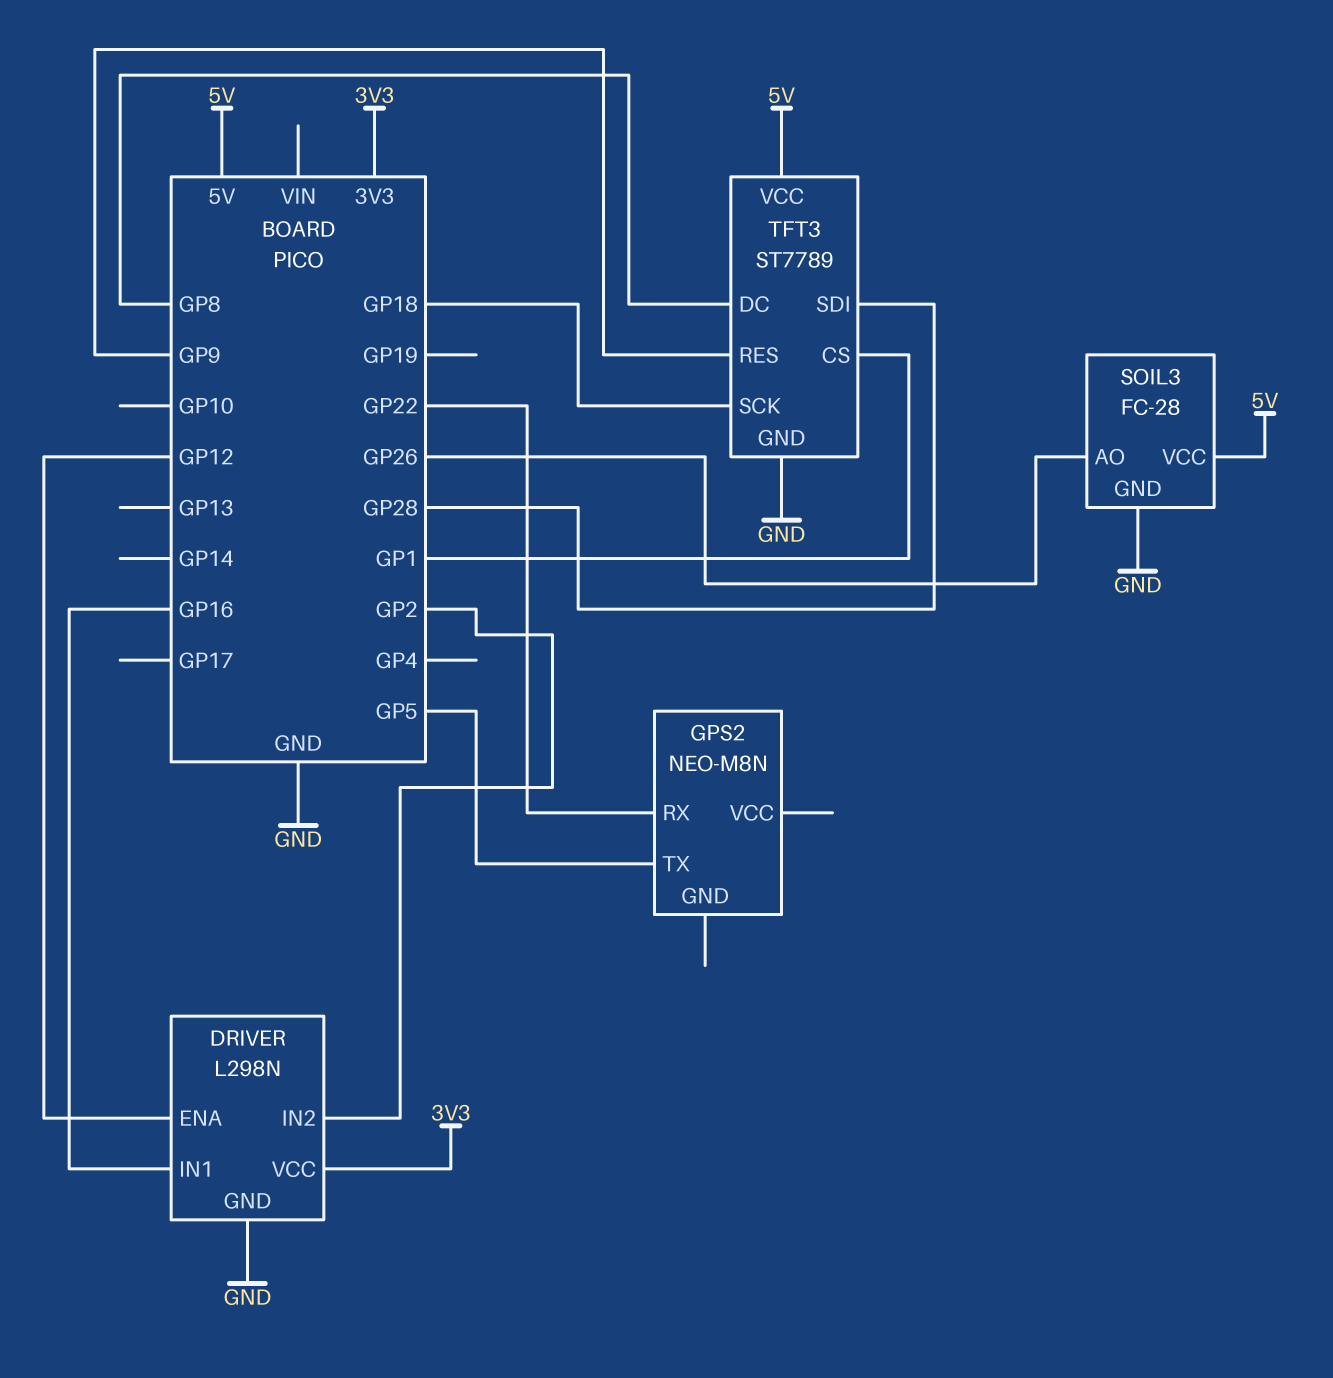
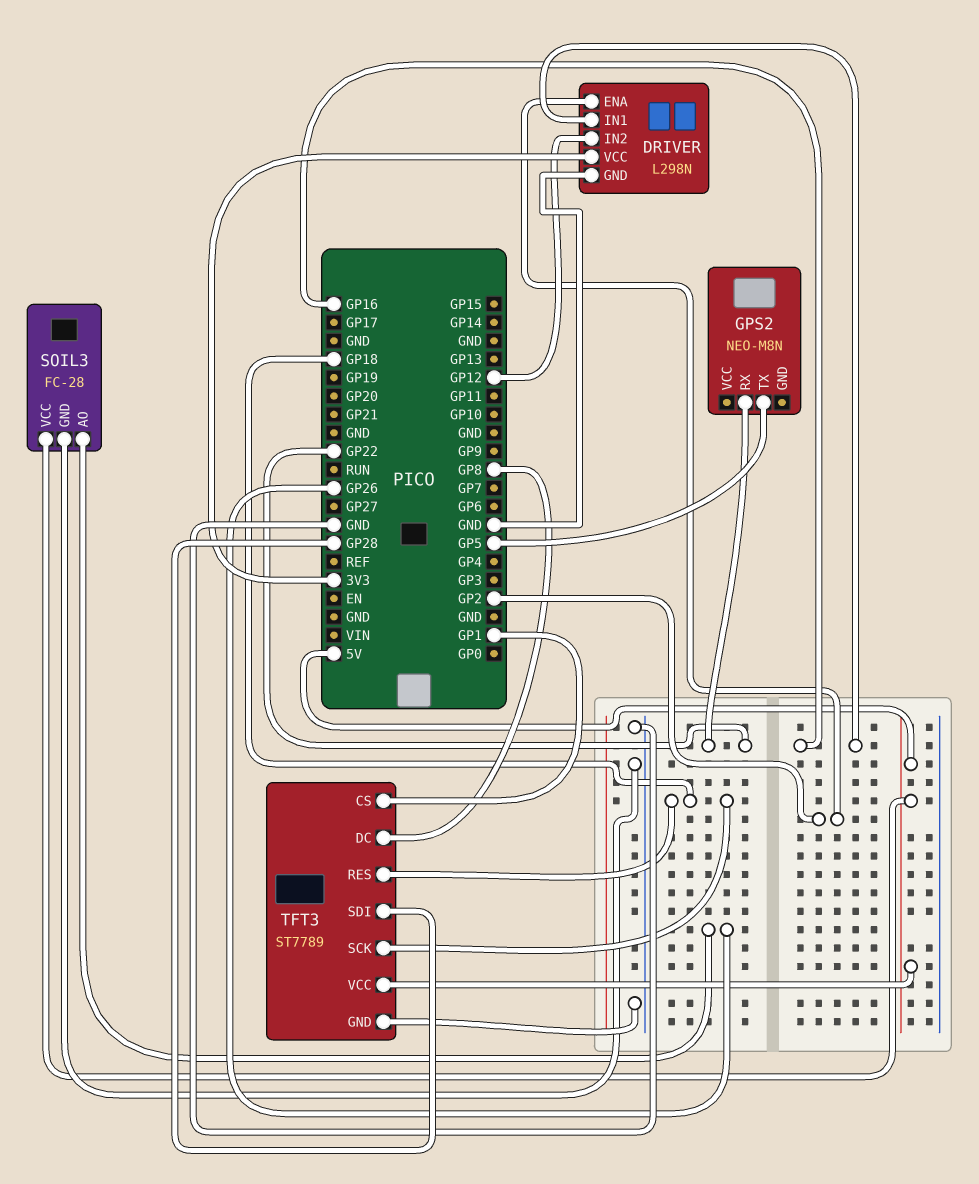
DRIVER pin ENA: GP12 -> GP2
DRIVER pin IN2: GP2 -> GP12
TFT3 pin RES: GP9 -> GP18

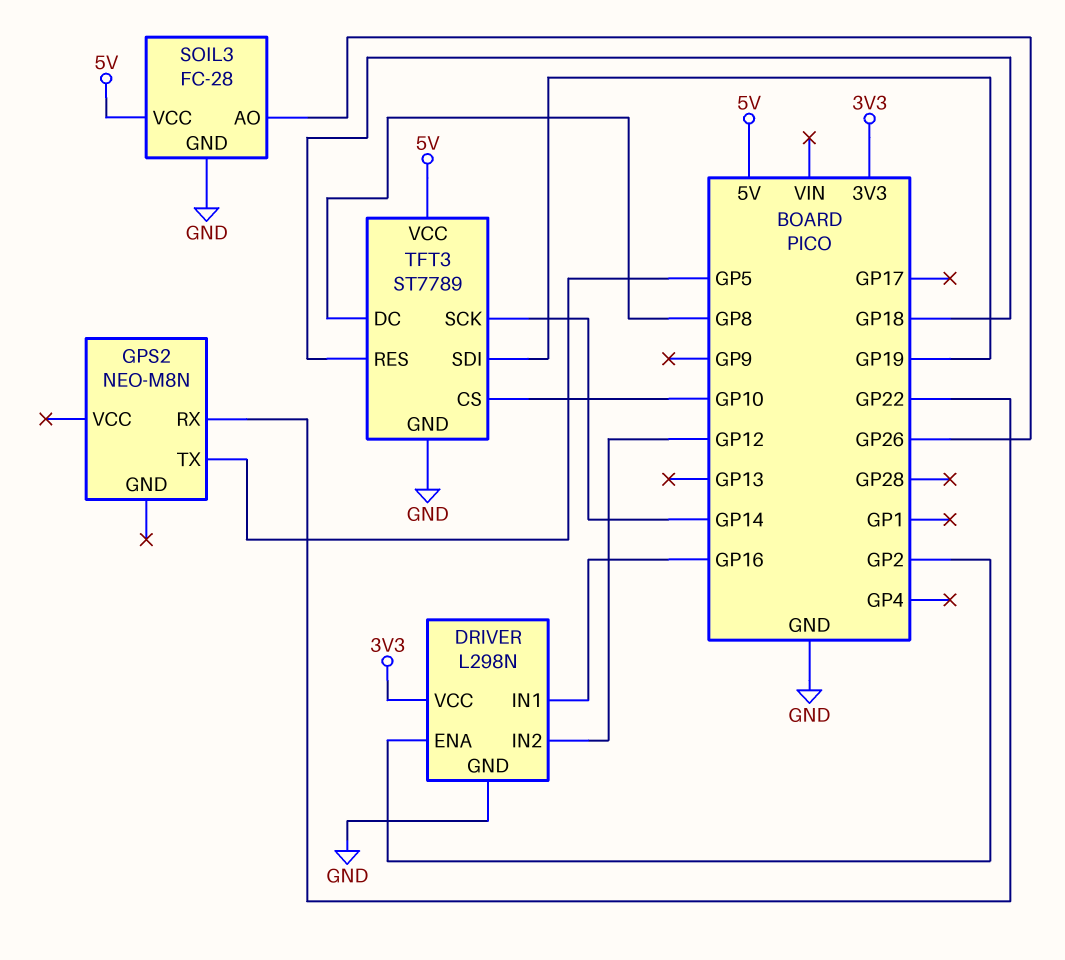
TFT3 pin CS: GP1 -> GP10
TFT3 pin SCK: GP18 -> GP14
TFT3 pin SDI: GP28 -> GP19

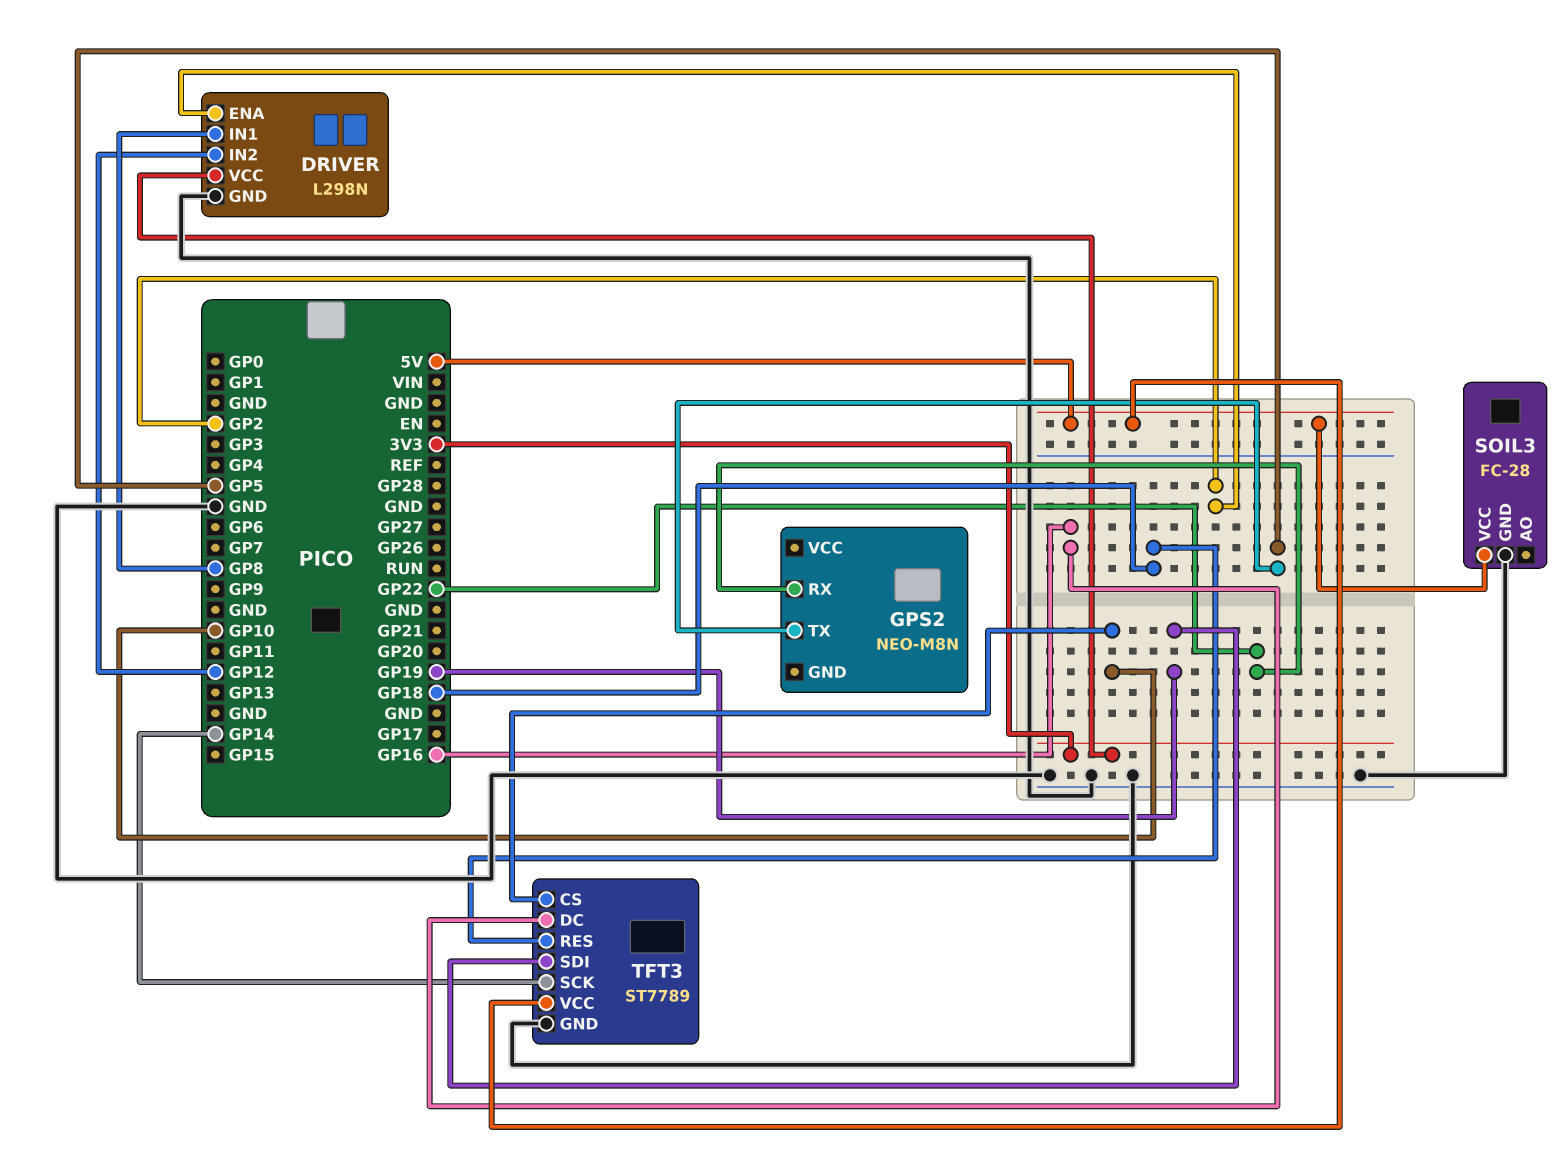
DRIVER pin IN1: GP16 -> GP8
SOIL3 pin AO: GP26 -> none
TFT3 pin DC: GP8 -> GP16

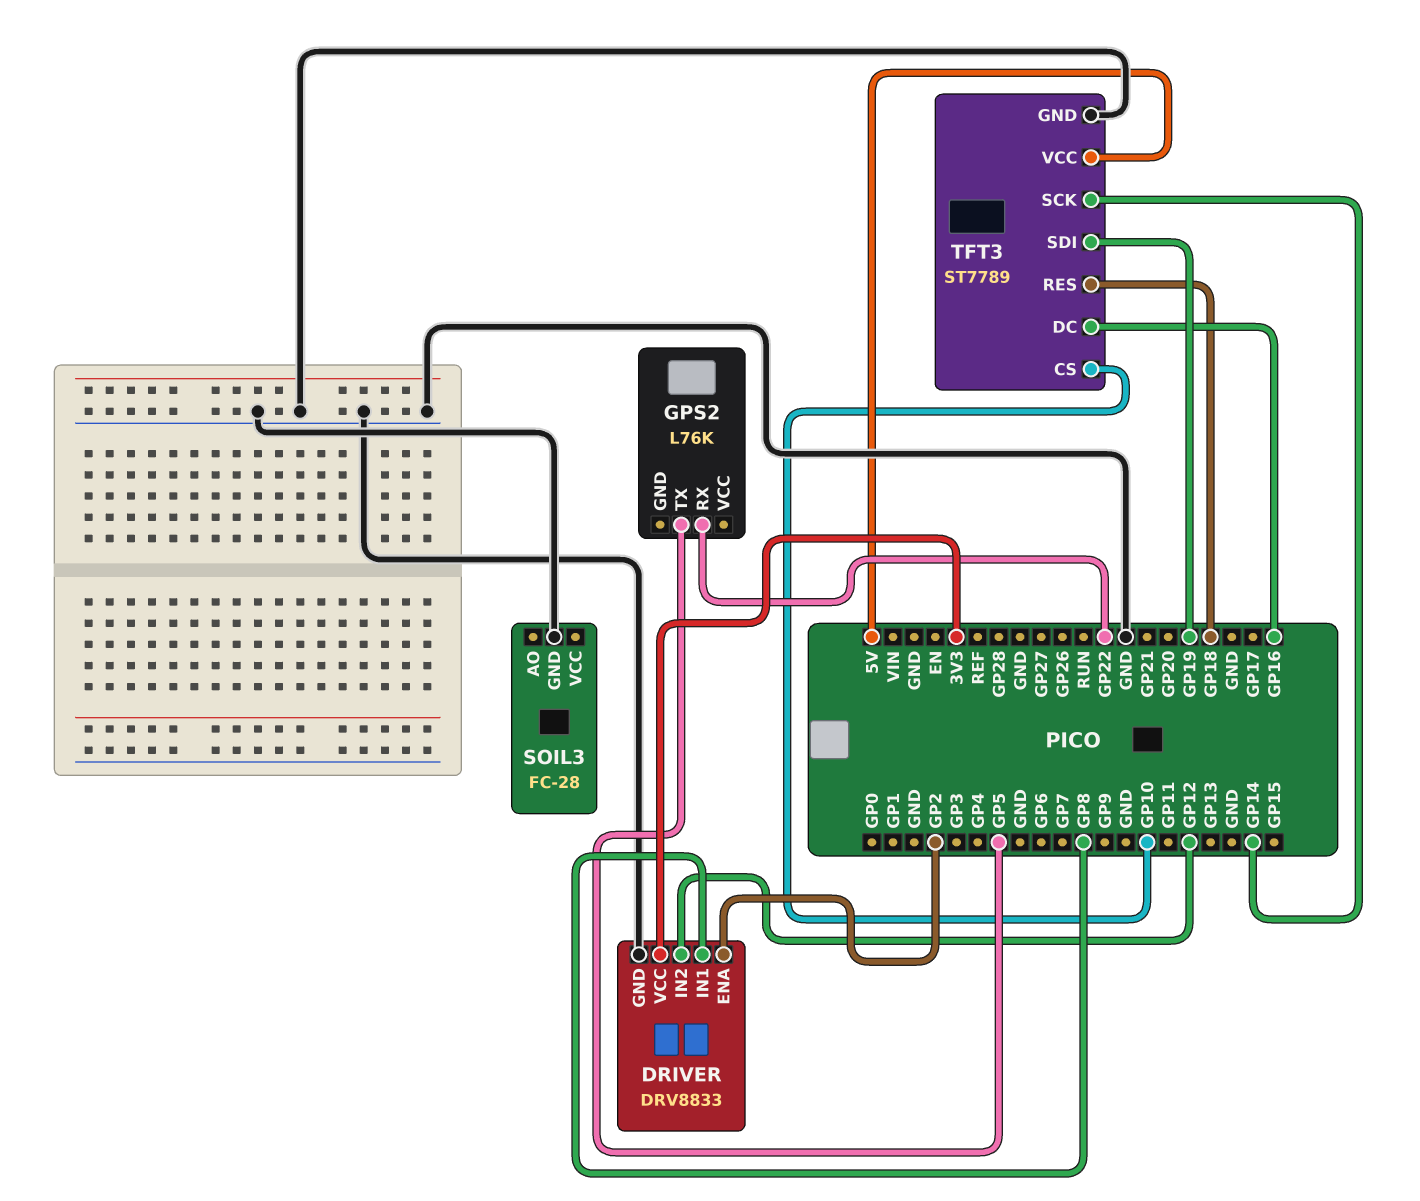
DRIVER: L298N -> DRV8833
GPS2: NEO-M8N -> L76K
SOIL3 pin VCC: 5V -> none

